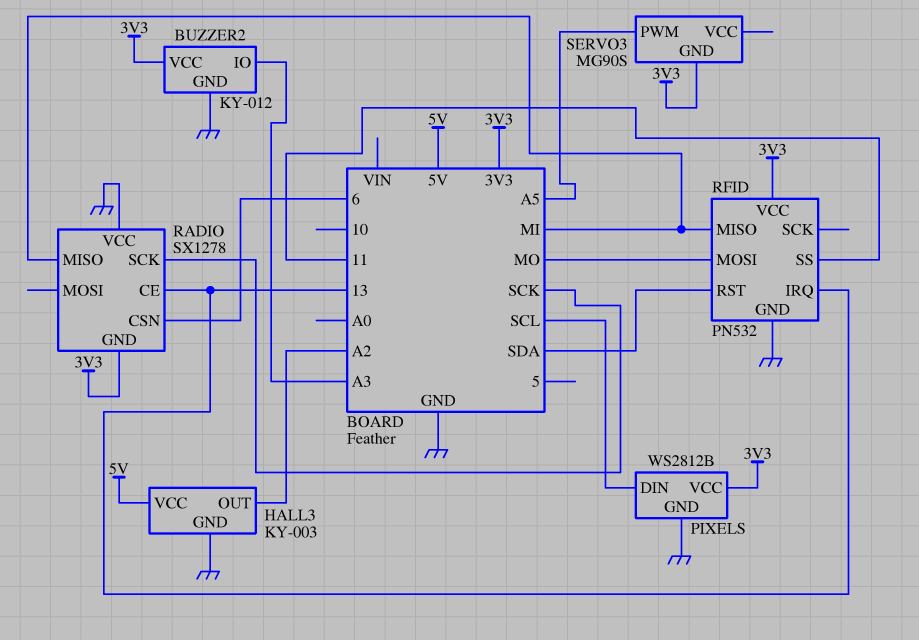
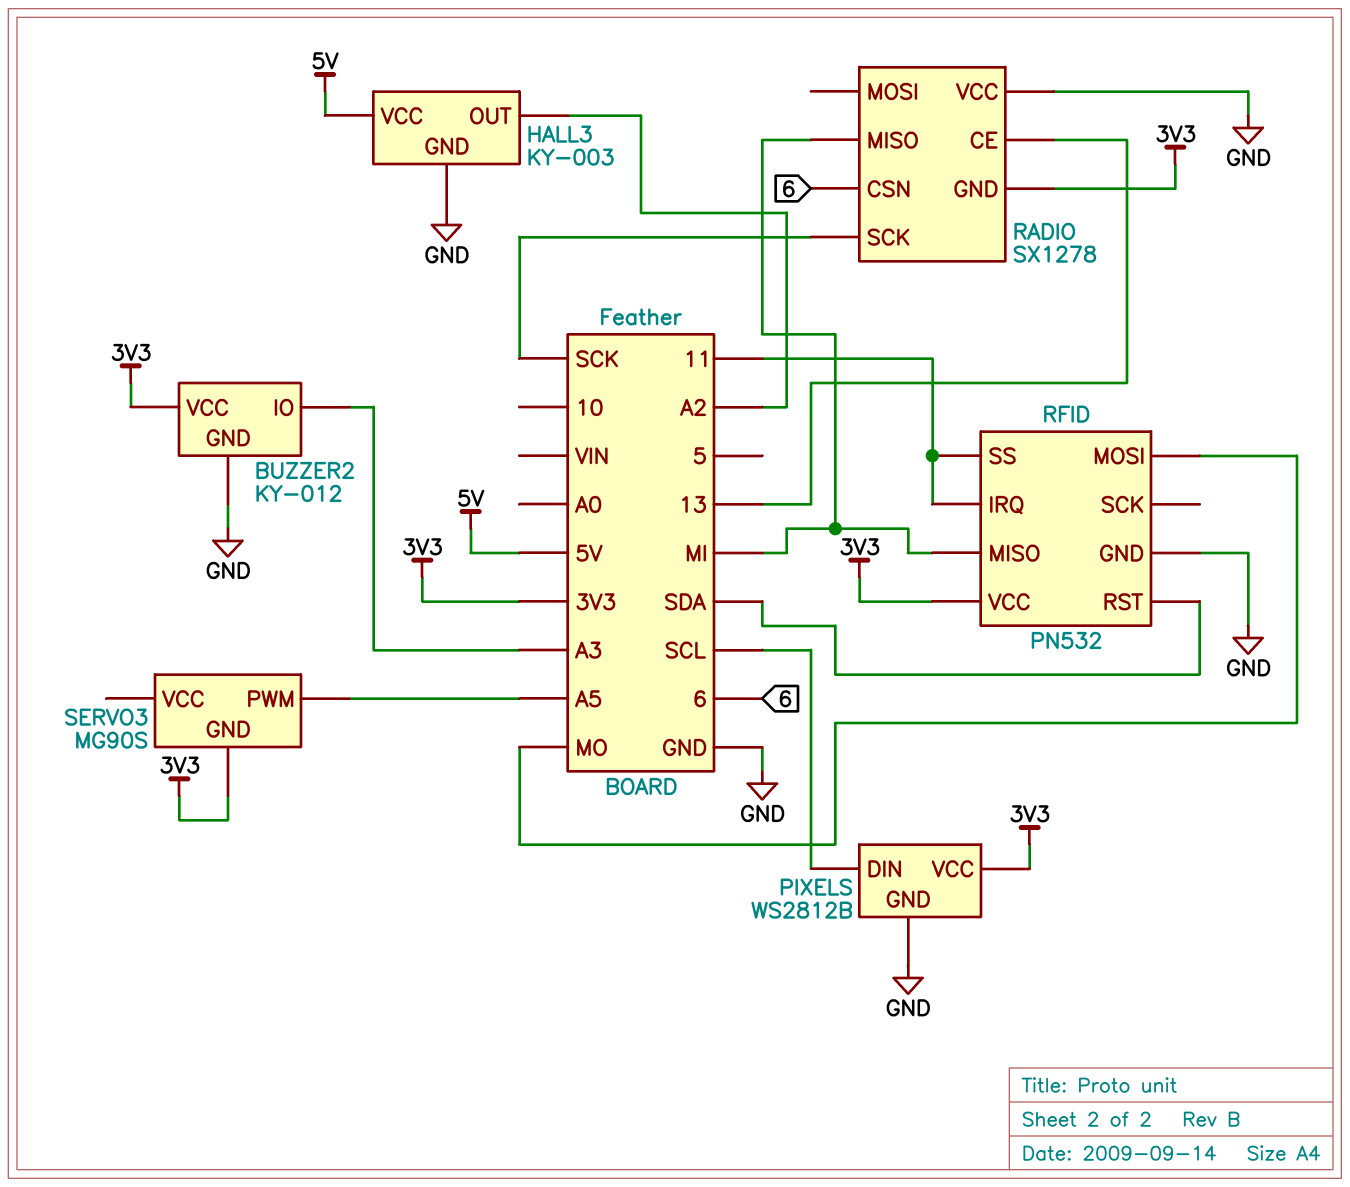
RFID pin IRQ: 13 -> 11

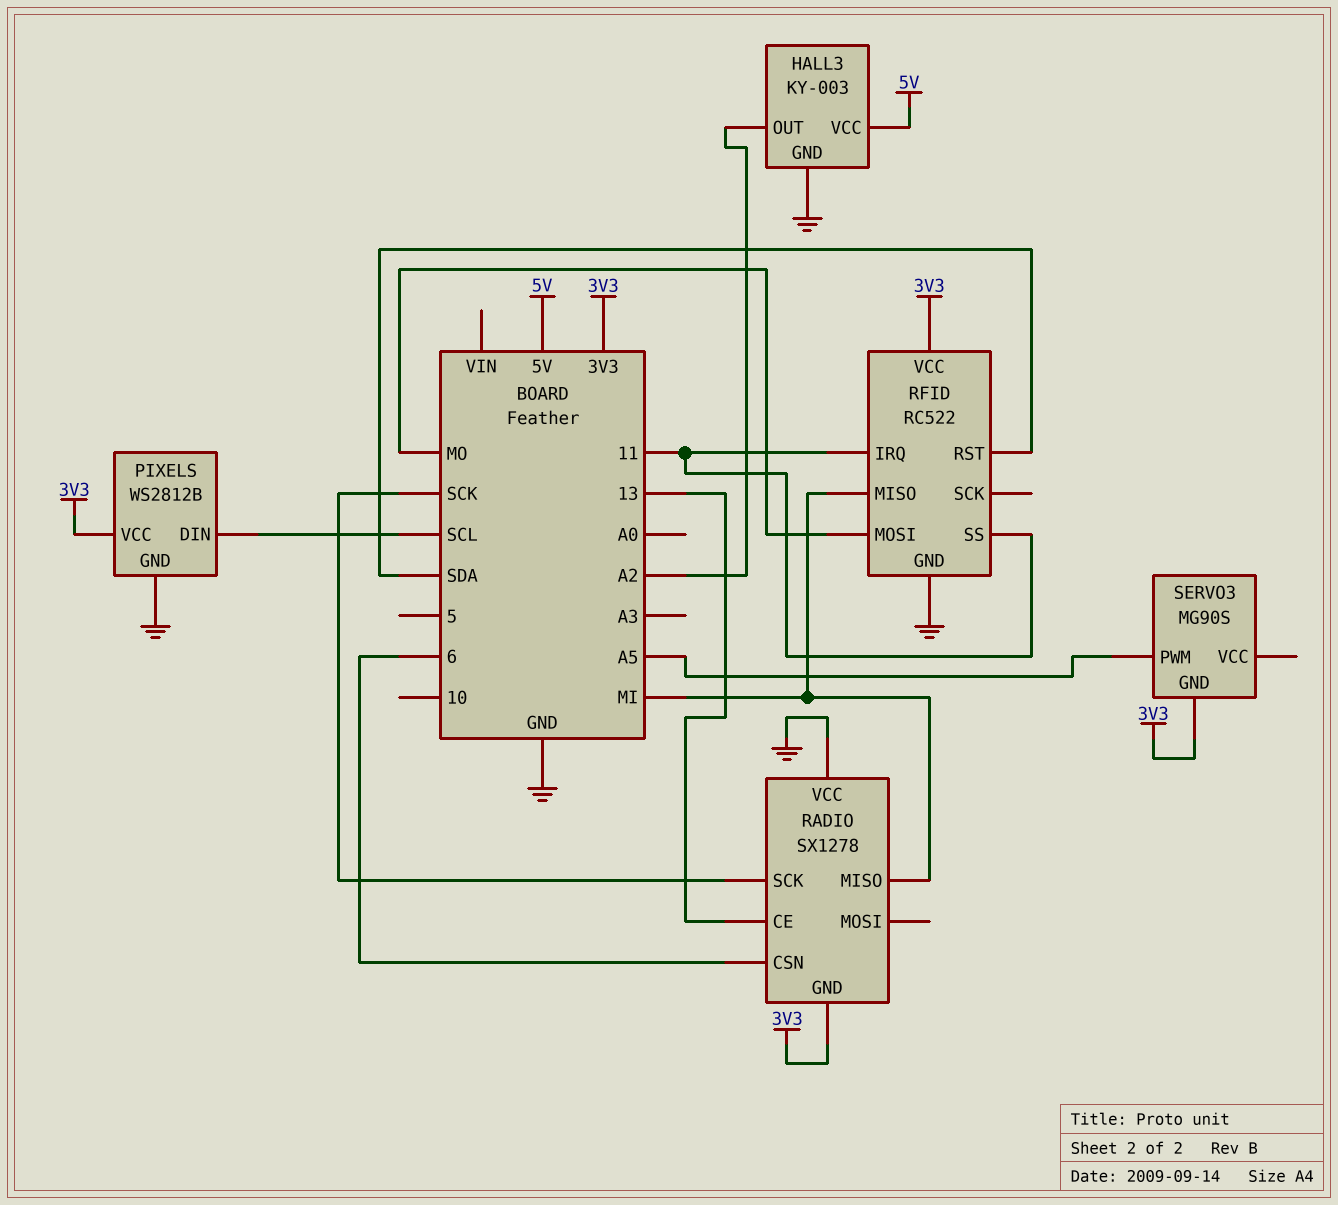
BUZZER2: KY-012 -> none
BUZZER2 pin GND: GND -> none
BUZZER2 pin IO: A3 -> none
BUZZER2 pin VCC: 3V3 -> none
RFID: PN532 -> RC522

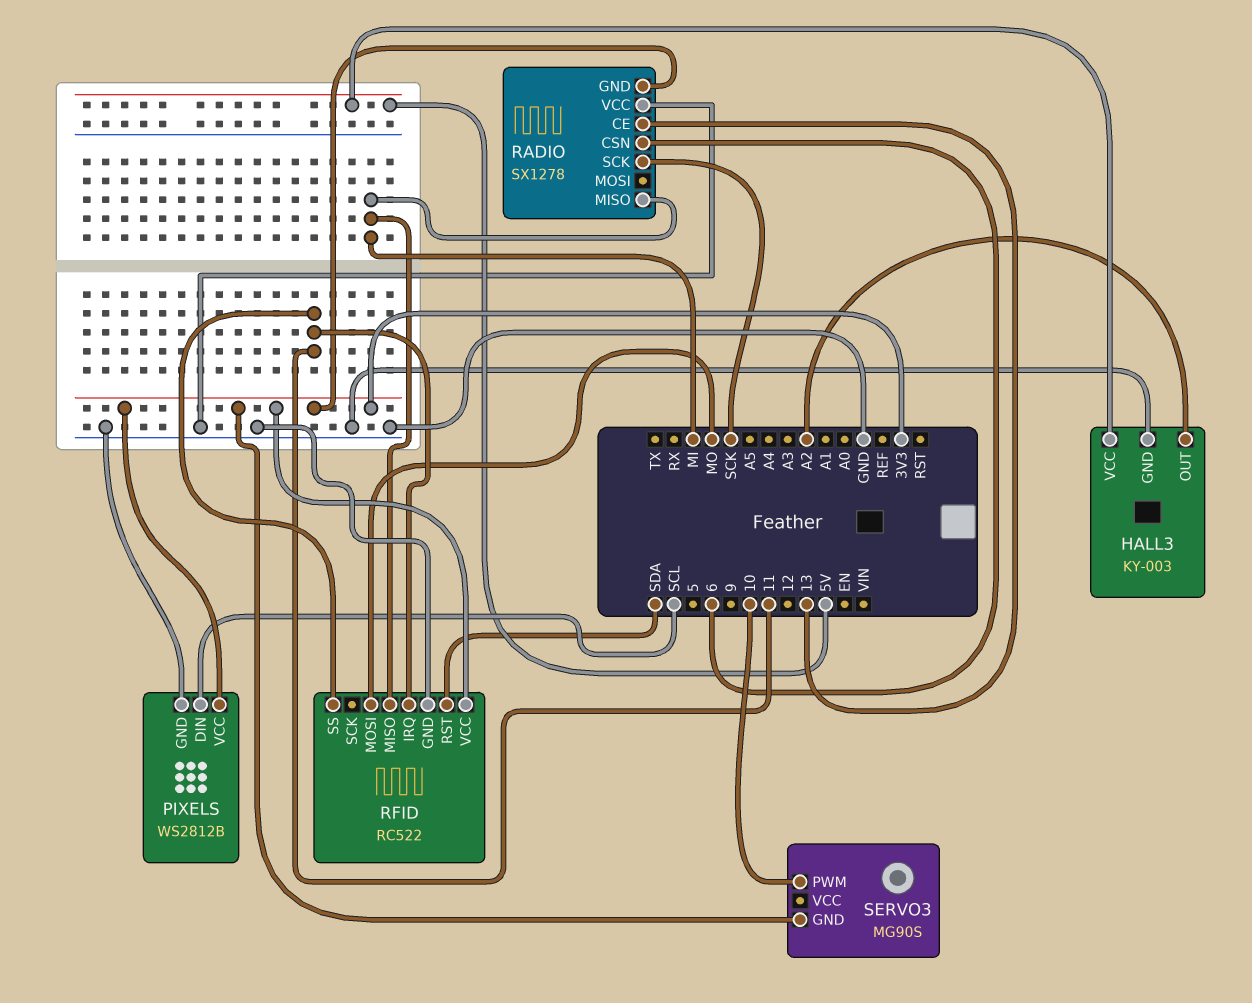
SERVO3 pin PWM: A5 -> 10

